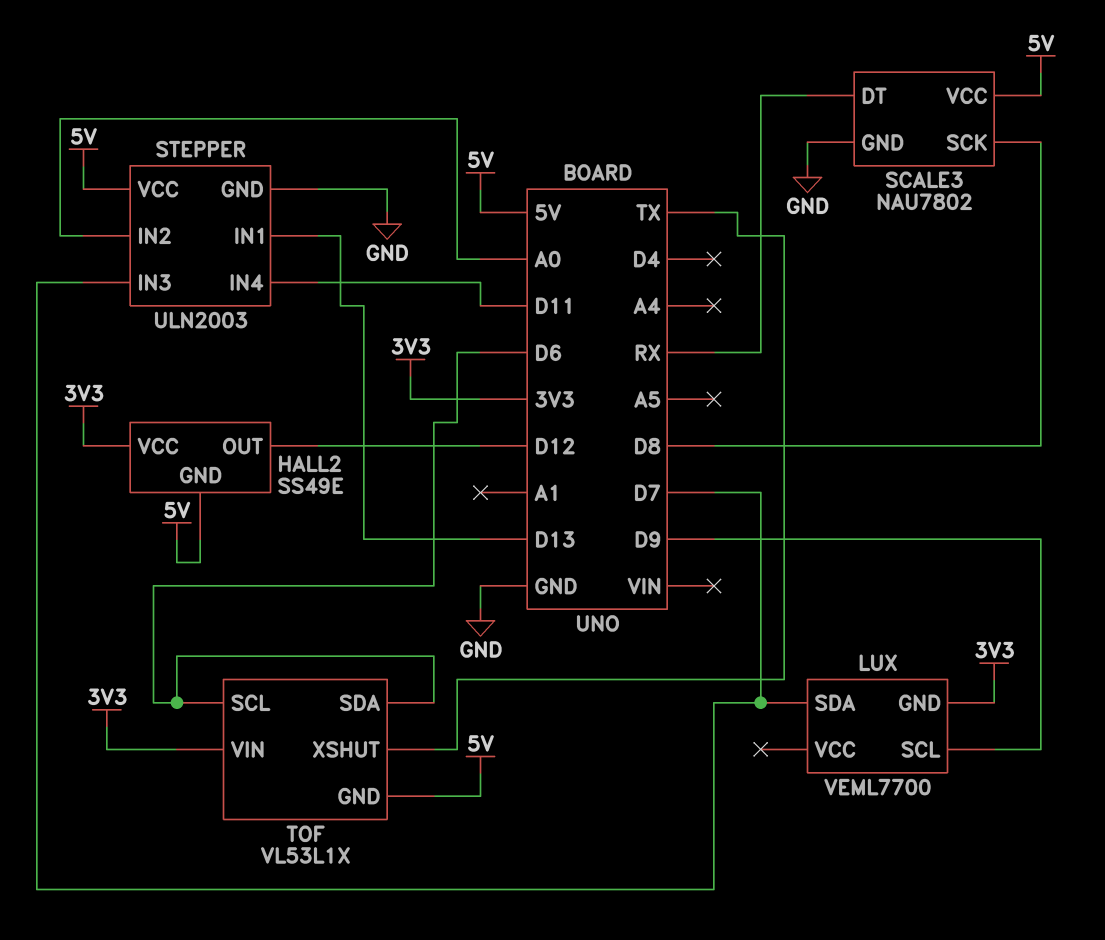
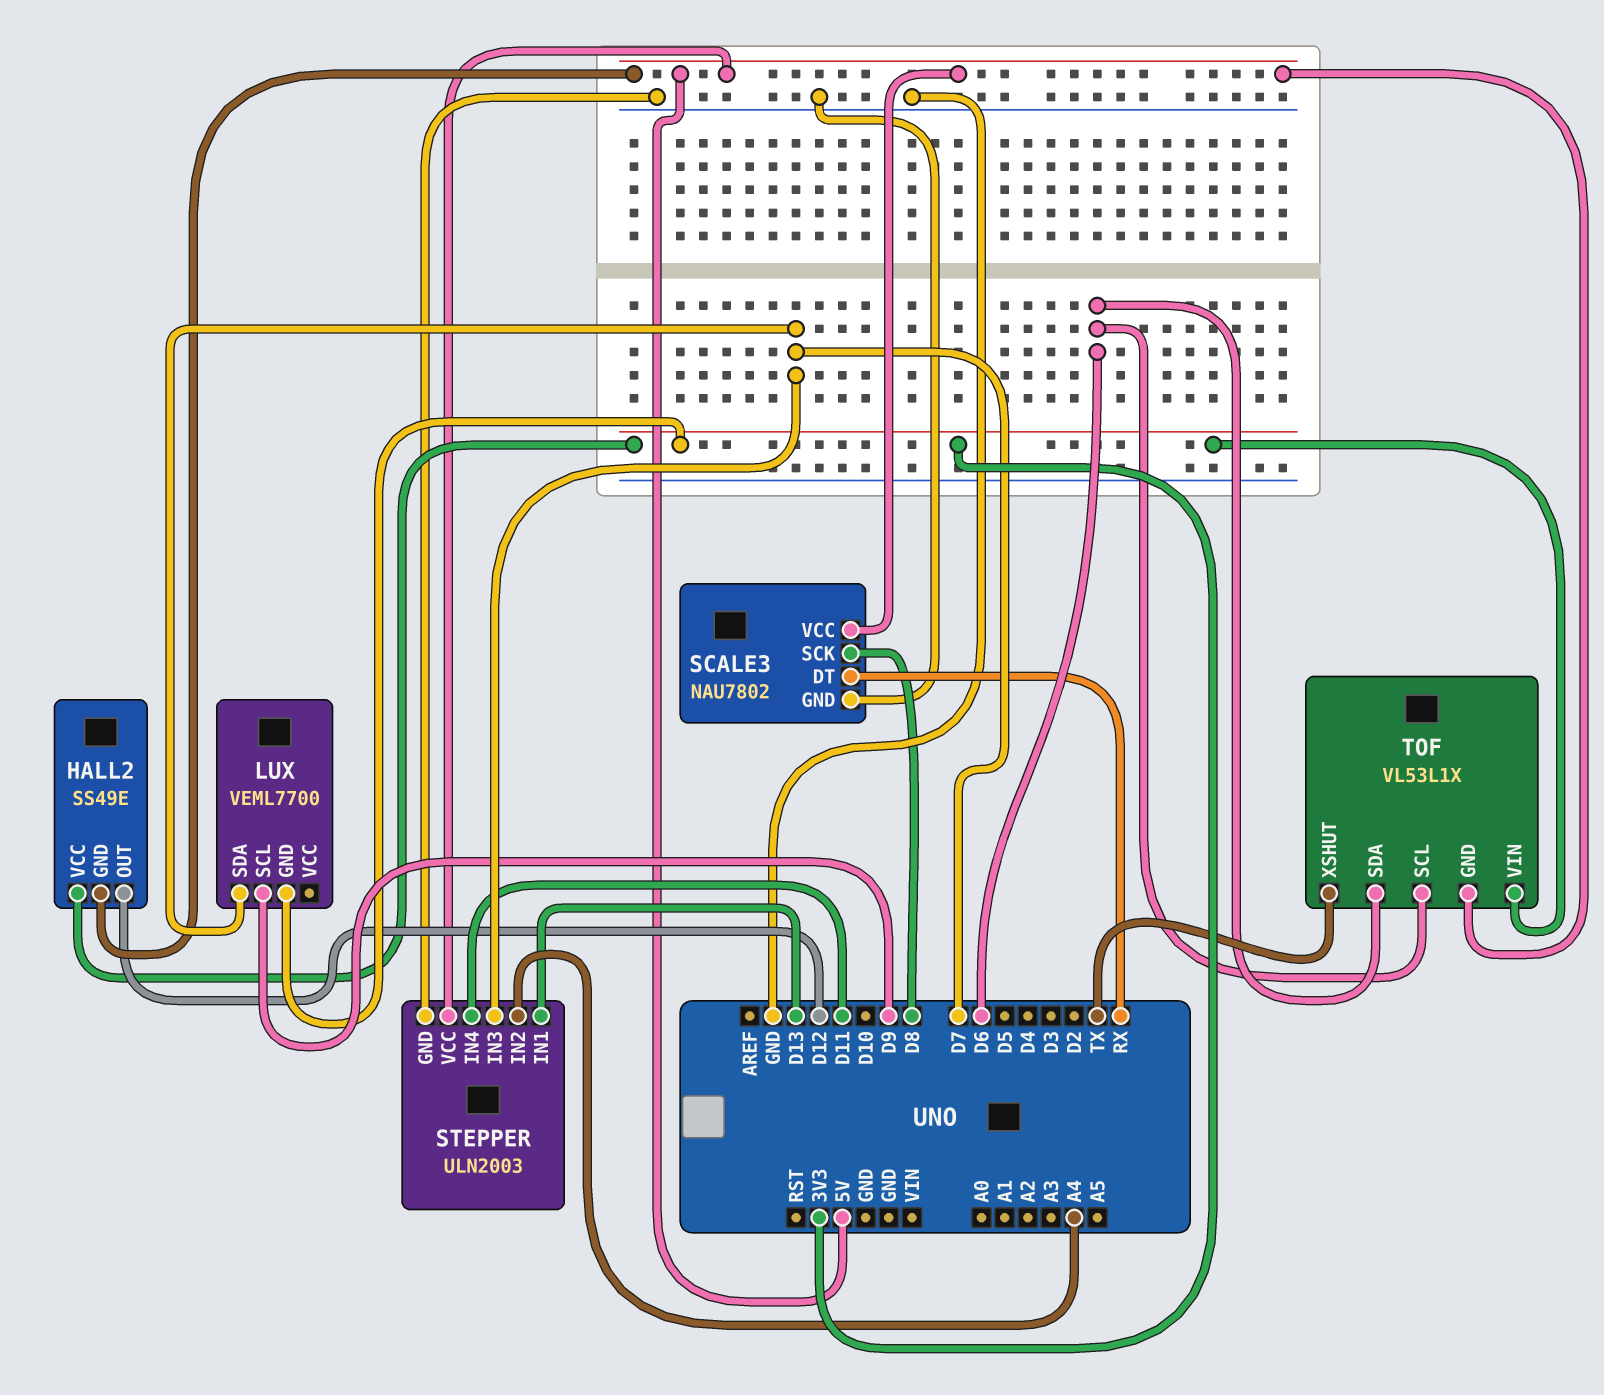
STEPPER pin IN2: A0 -> A4

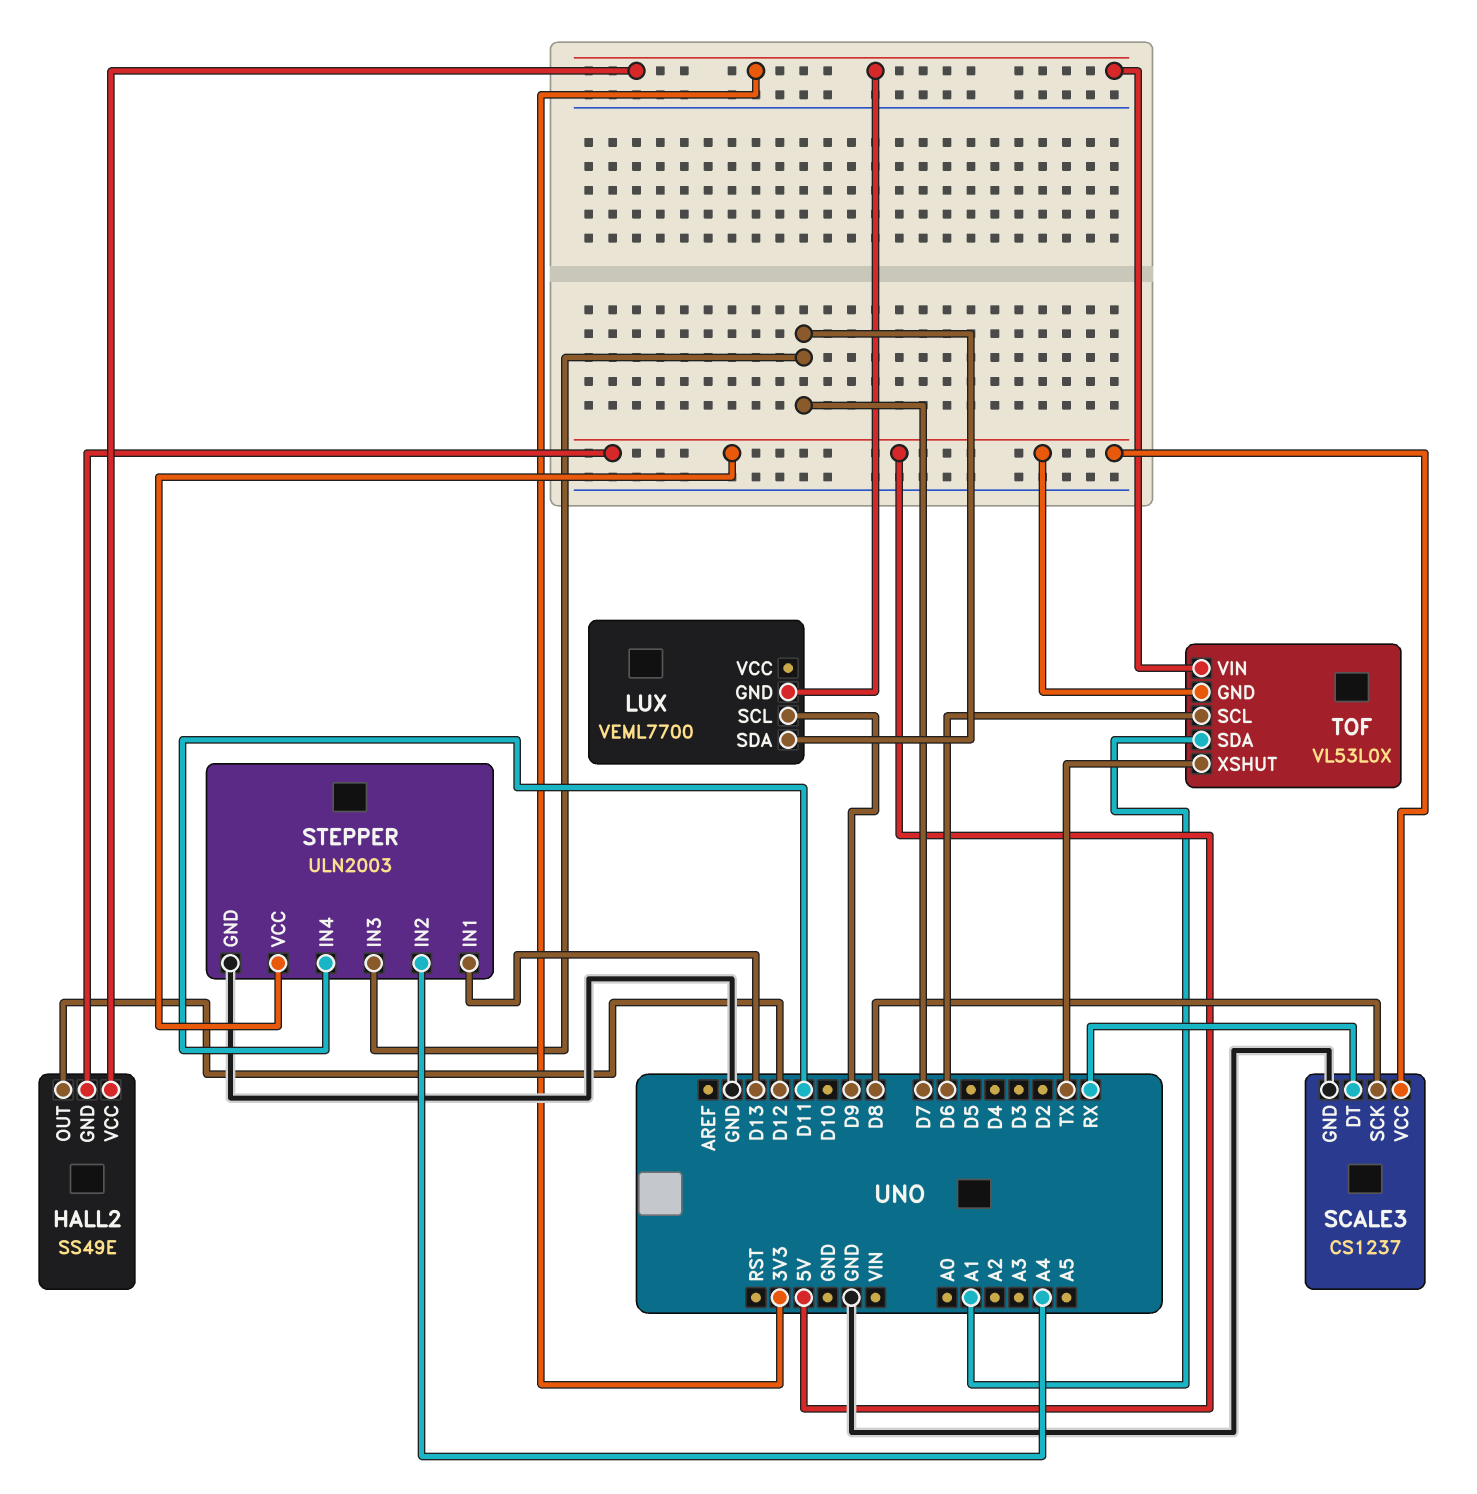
SCALE3: NAU7802 -> CS1237
TOF: VL53L1X -> VL53L0X
TOF pin SDA: D6 -> A1

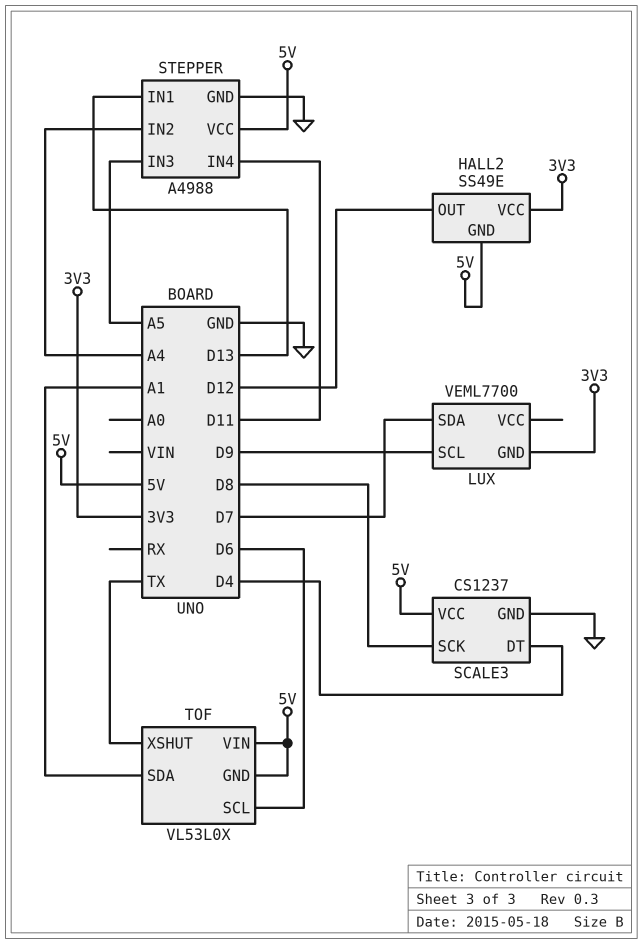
SCALE3 pin DT: RX -> D4
STEPPER: ULN2003 -> A4988
STEPPER pin IN3: D7 -> A5
TOF pin VIN: 3V3 -> 5V

